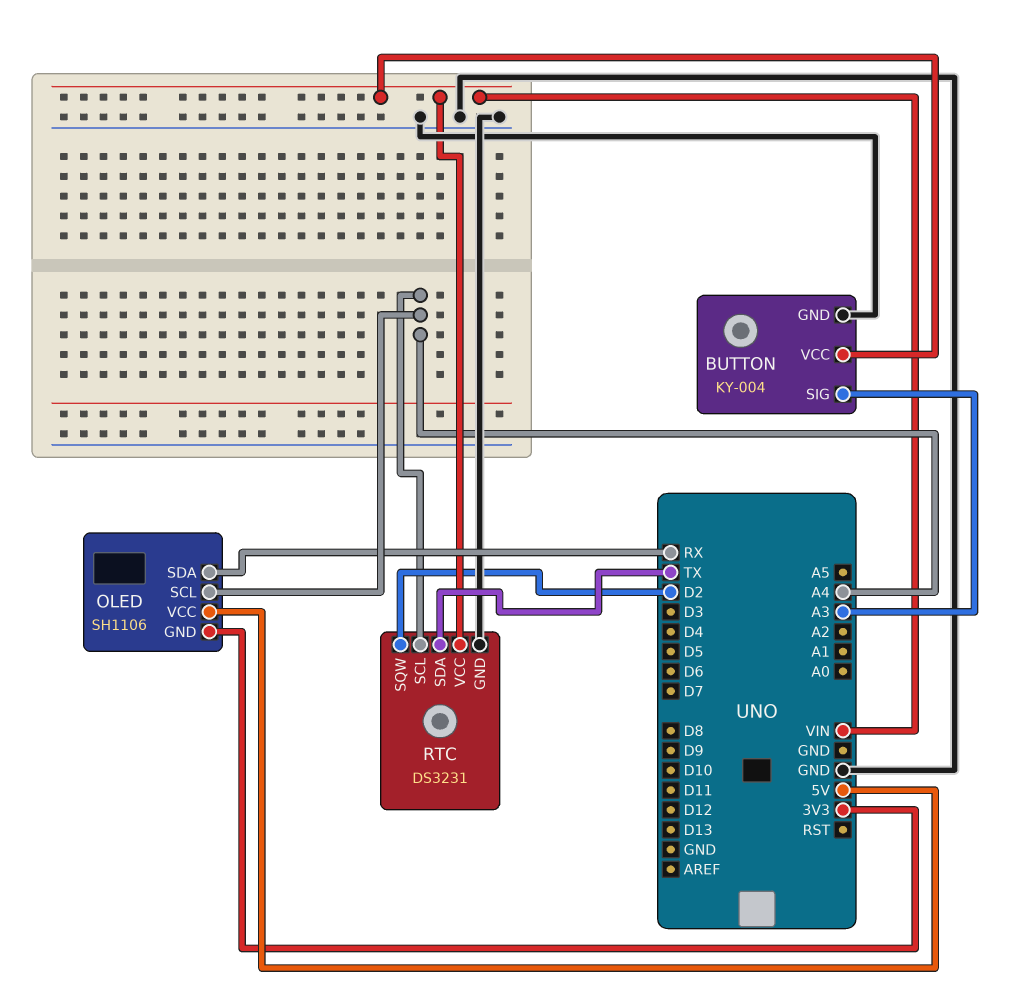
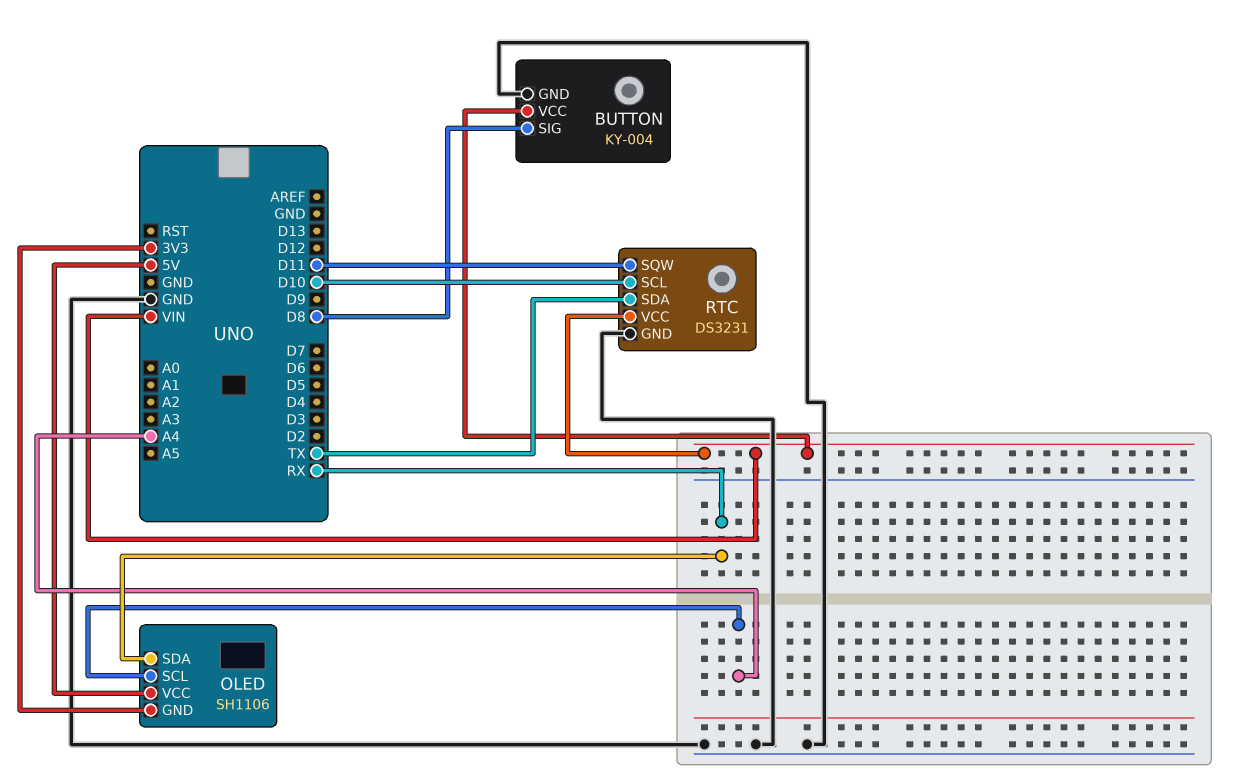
BUTTON pin SIG: A3 -> D8
RTC pin SCL: A4 -> D10
RTC pin SQW: D2 -> D11

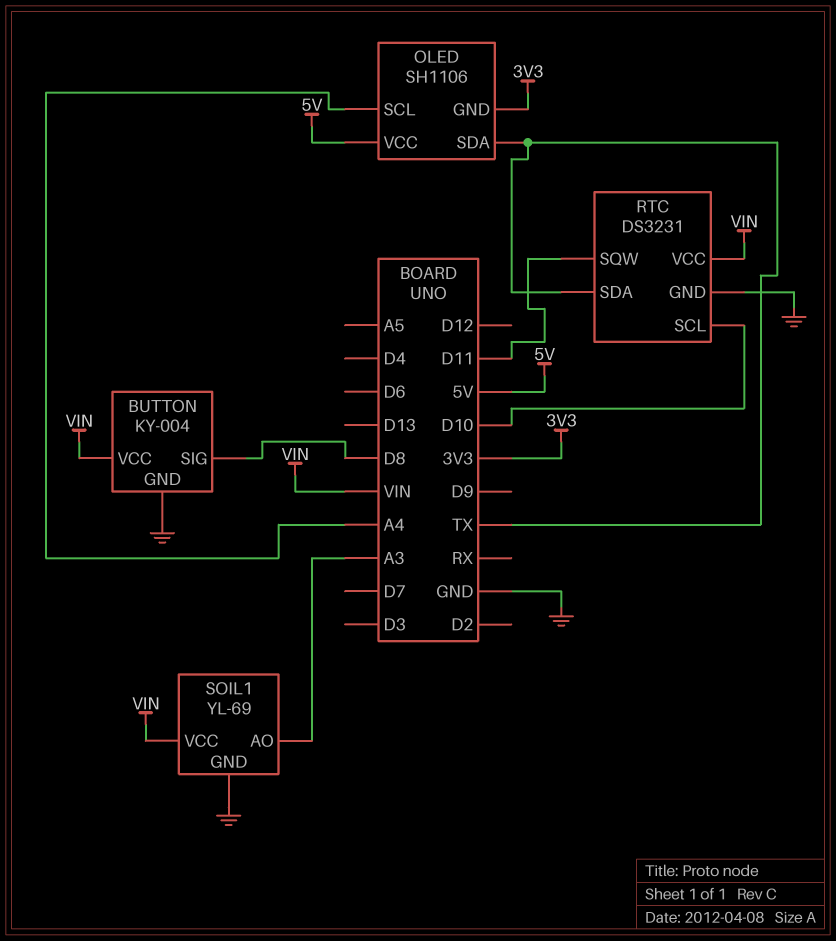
OLED pin SDA: RX -> TX
SOIL1: none -> YL-69
SOIL1 pin AO: none -> A3
SOIL1 pin GND: none -> GND
SOIL1 pin VCC: none -> VIN

